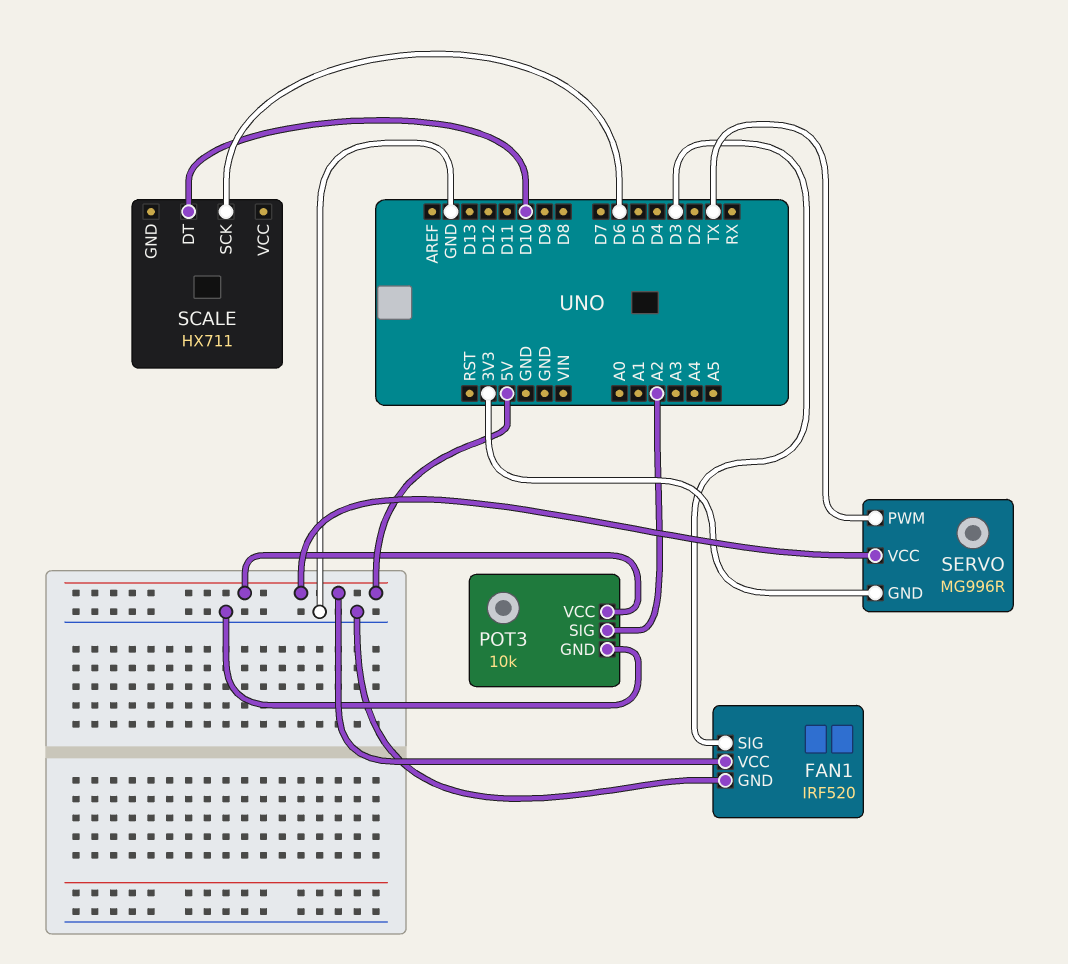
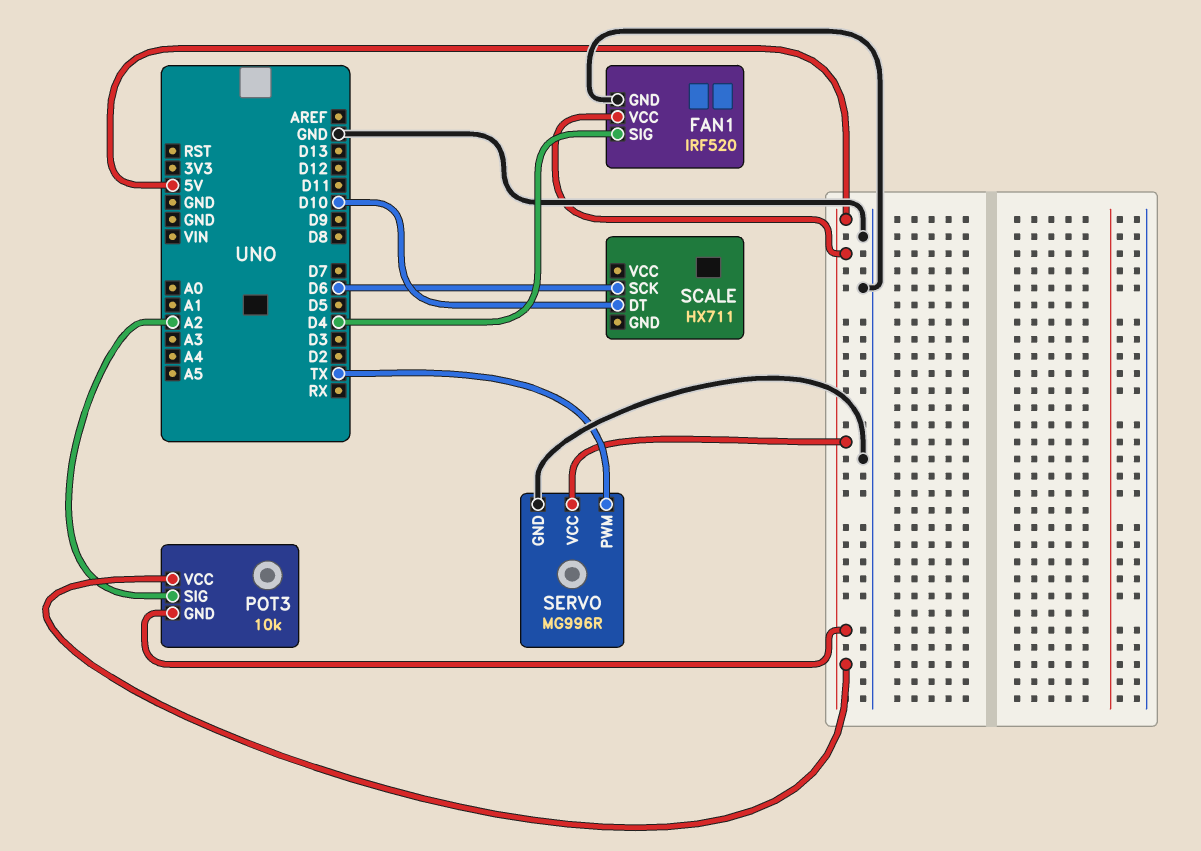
FAN1 pin SIG: D3 -> D4
POT3 pin GND: GND -> 5V
SERVO pin GND: 3V3 -> GND

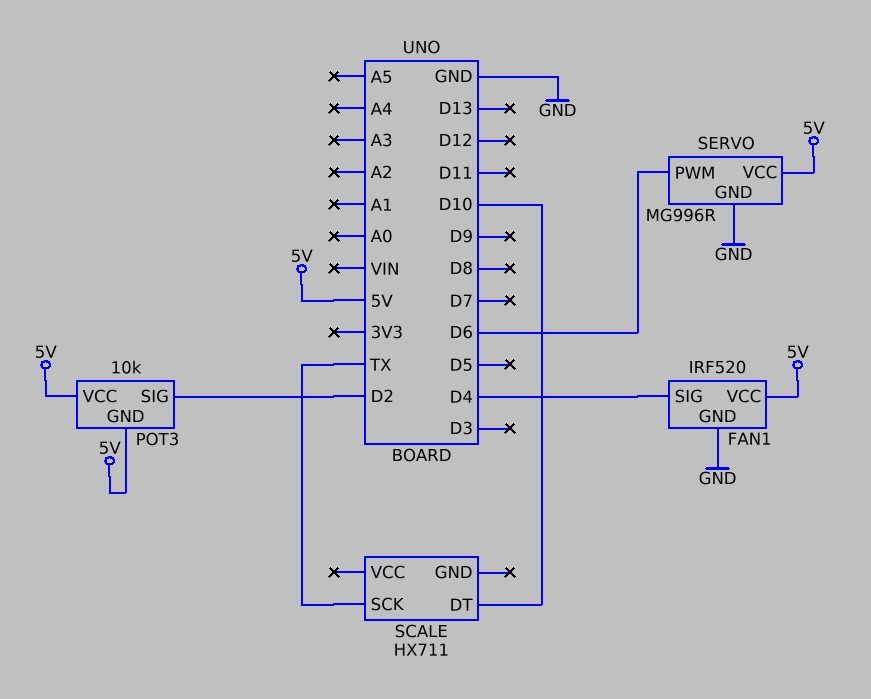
POT3 pin SIG: A2 -> D2
SCALE pin SCK: D6 -> TX
SERVO pin PWM: TX -> D6

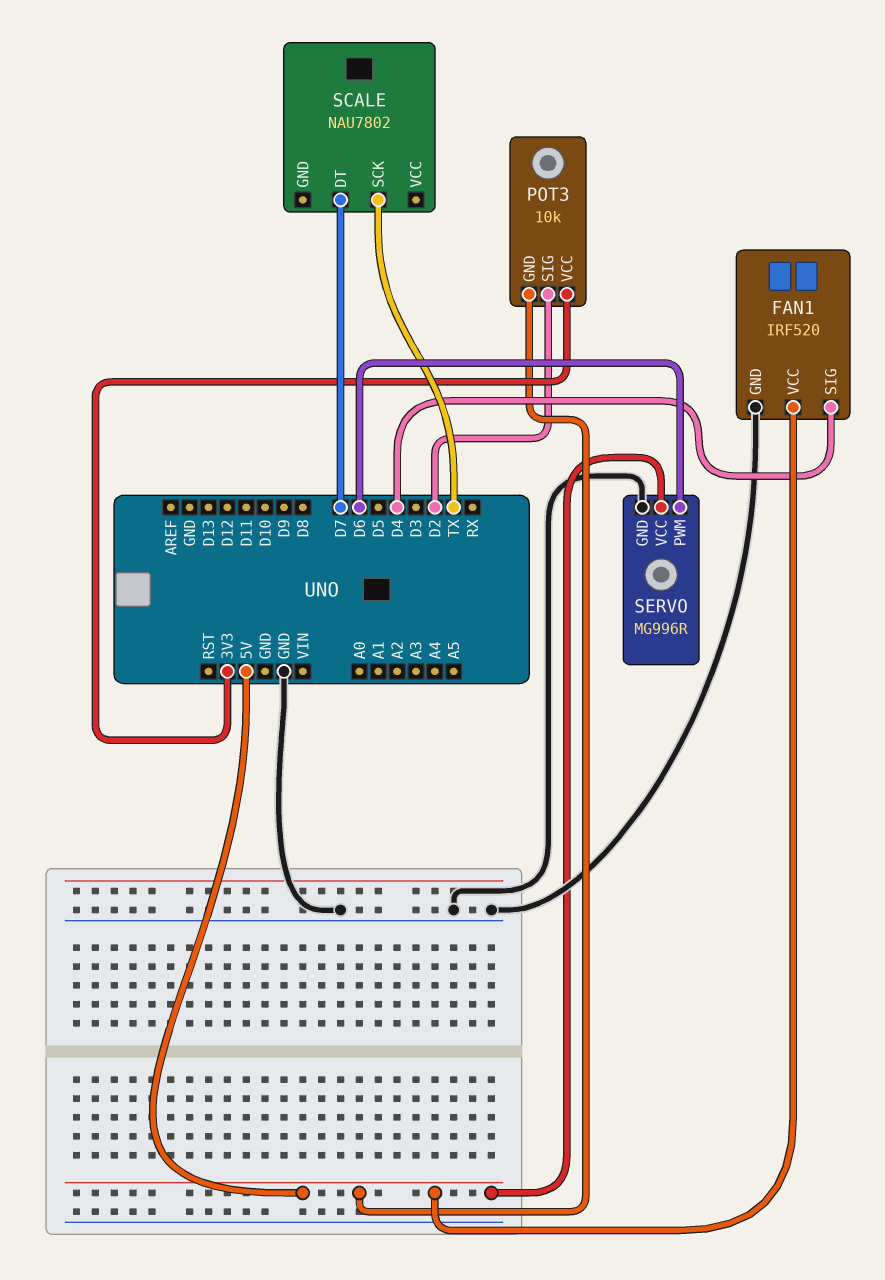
POT3 pin VCC: 5V -> 3V3
SCALE: HX711 -> NAU7802
SCALE pin DT: D10 -> D7

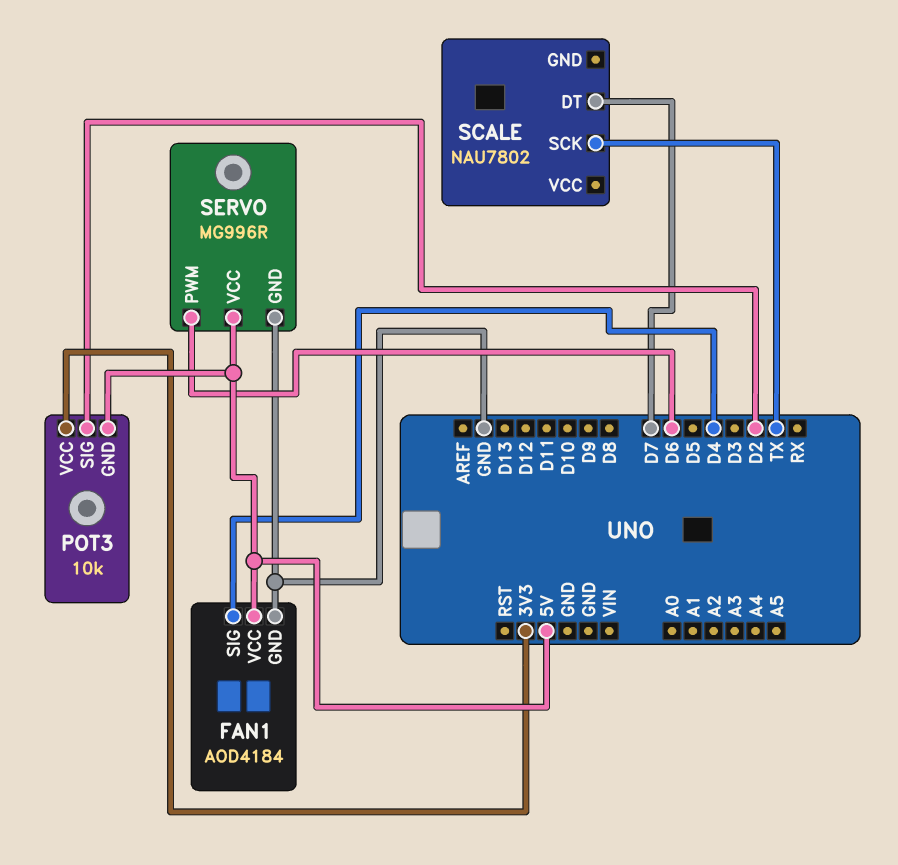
FAN1: IRF520 -> AOD4184

